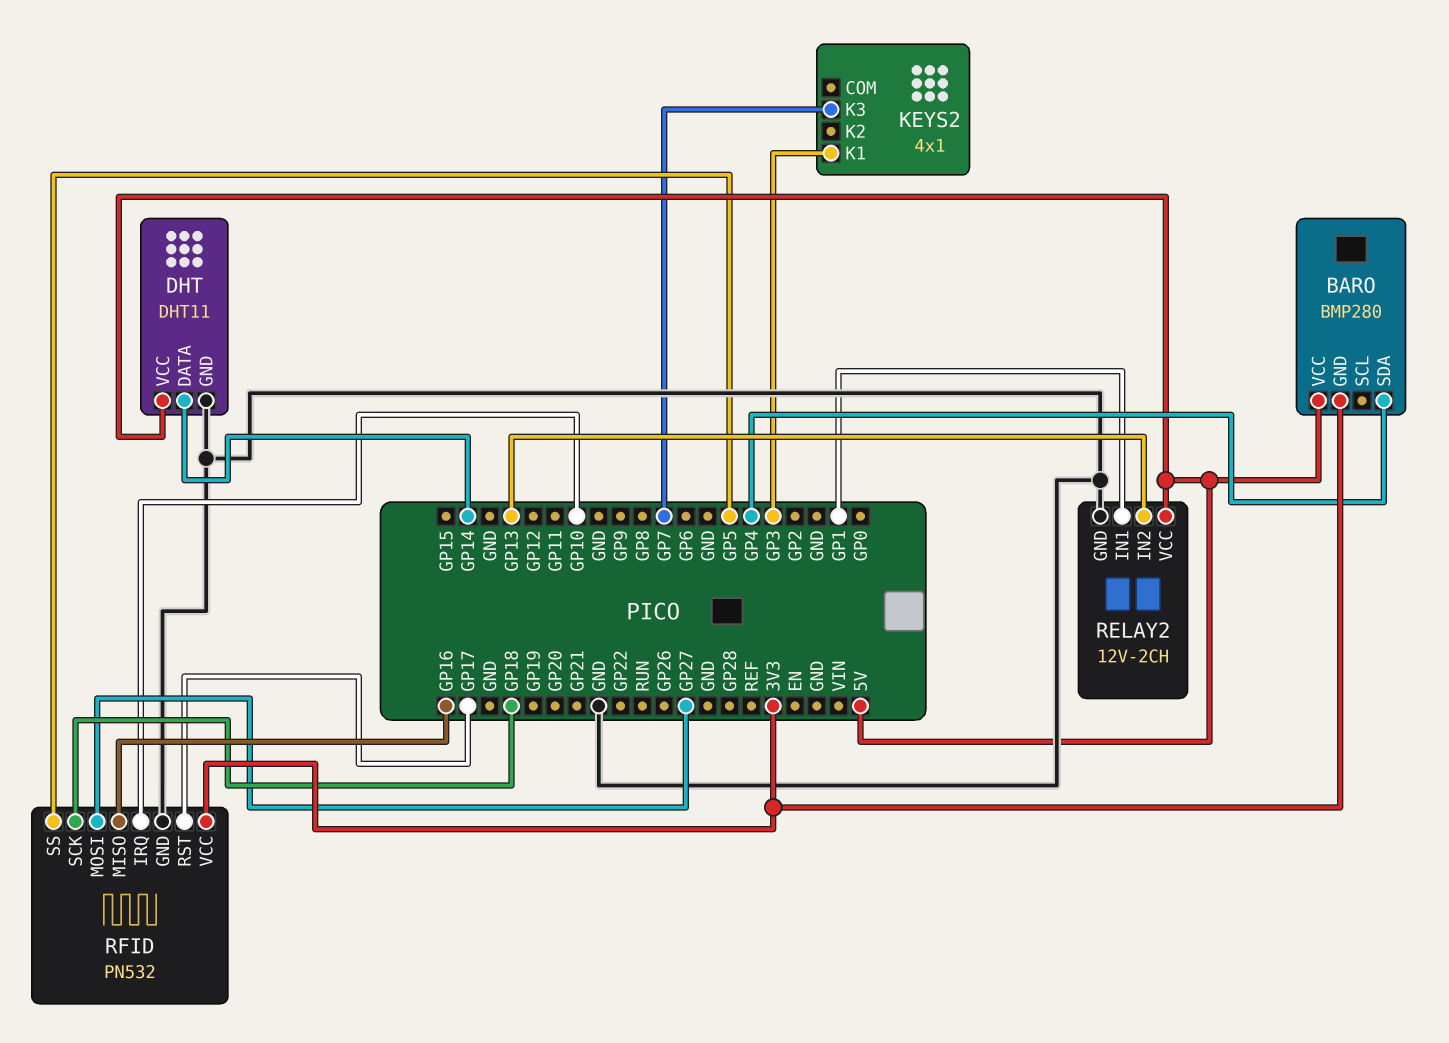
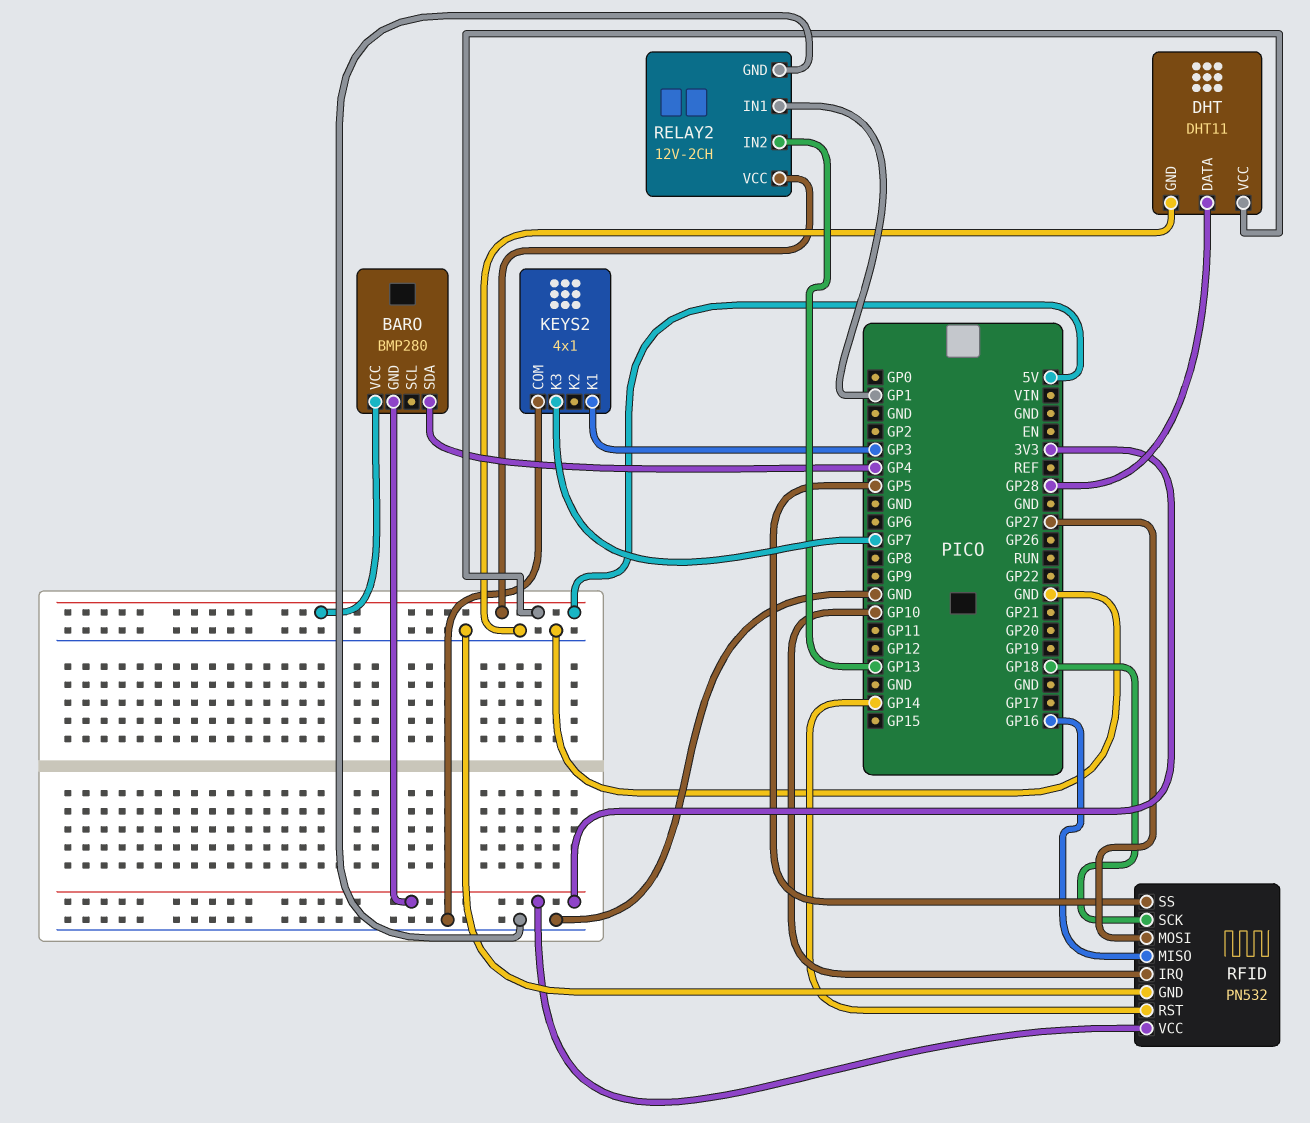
DHT pin DATA: GP14 -> GP28
KEYS2 pin COM: none -> GND
RFID pin RST: GP17 -> GP14

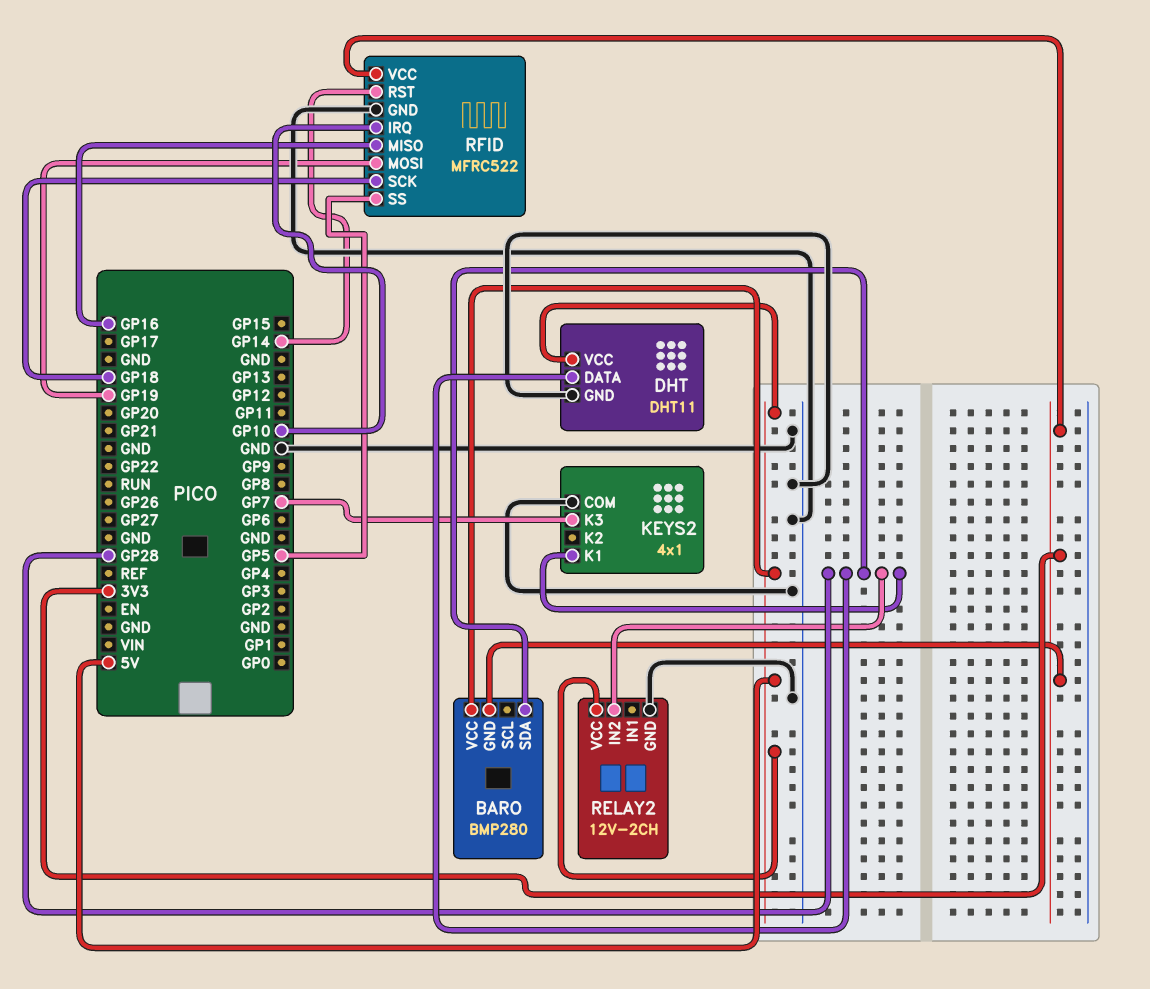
BARO pin SDA: GP4 -> GP28
KEYS2 pin K1: GP3 -> GP28
RELAY2 pin IN1: GP1 -> none
RELAY2 pin IN2: GP13 -> GP28
RFID: PN532 -> MFRC522
RFID pin MOSI: GP27 -> GP19

